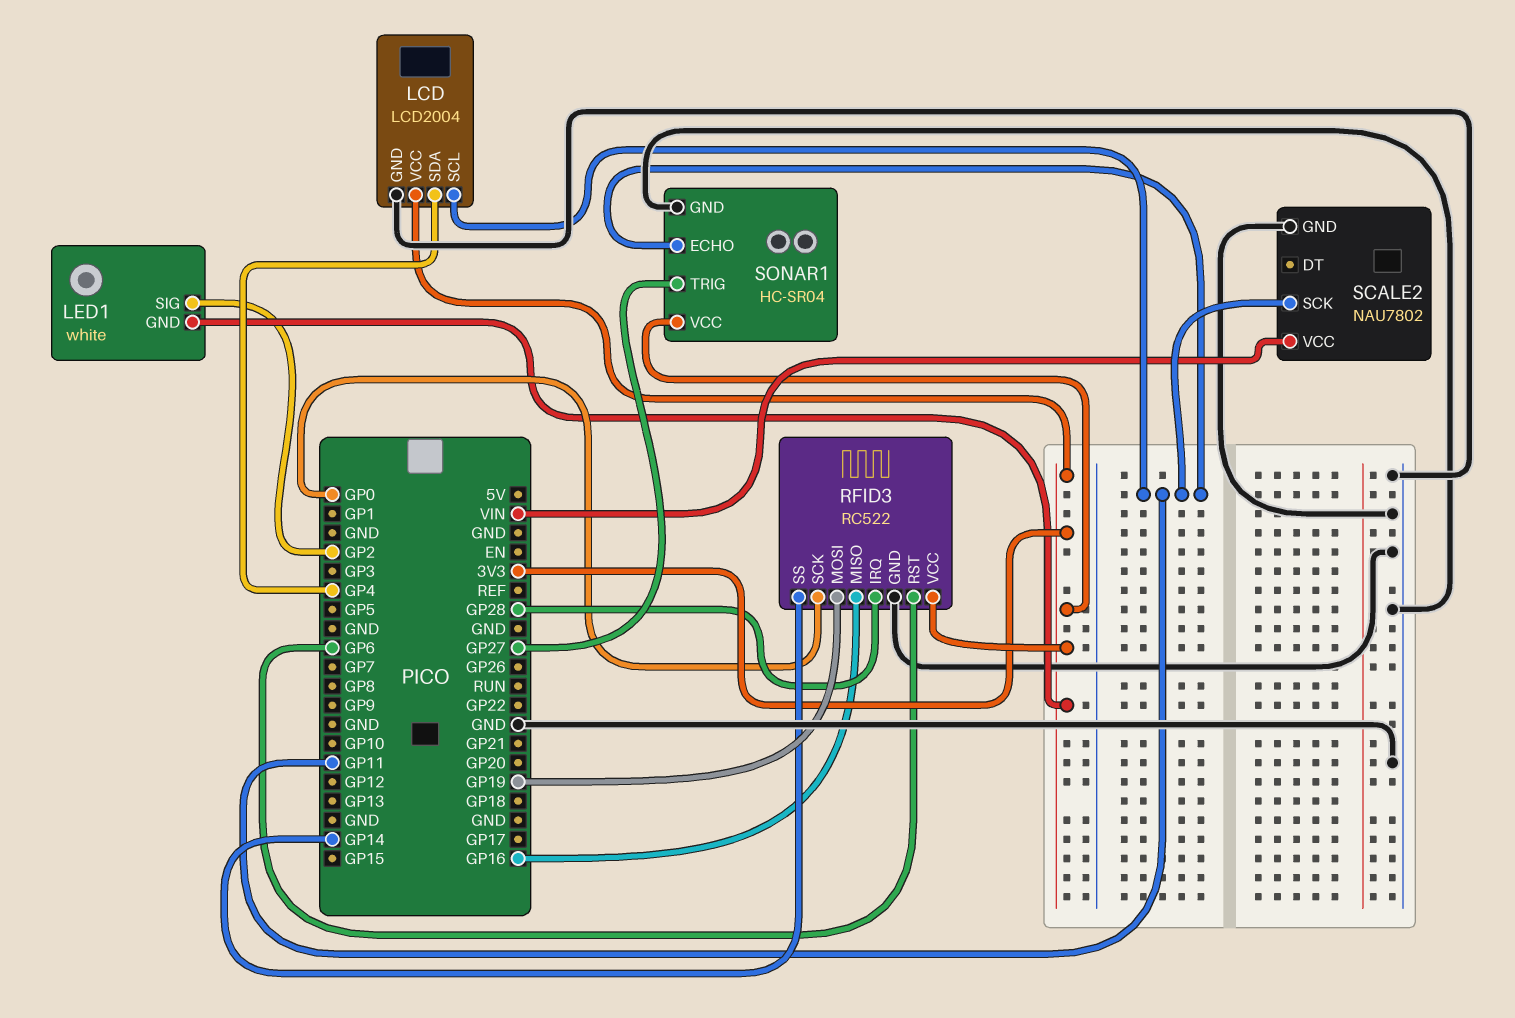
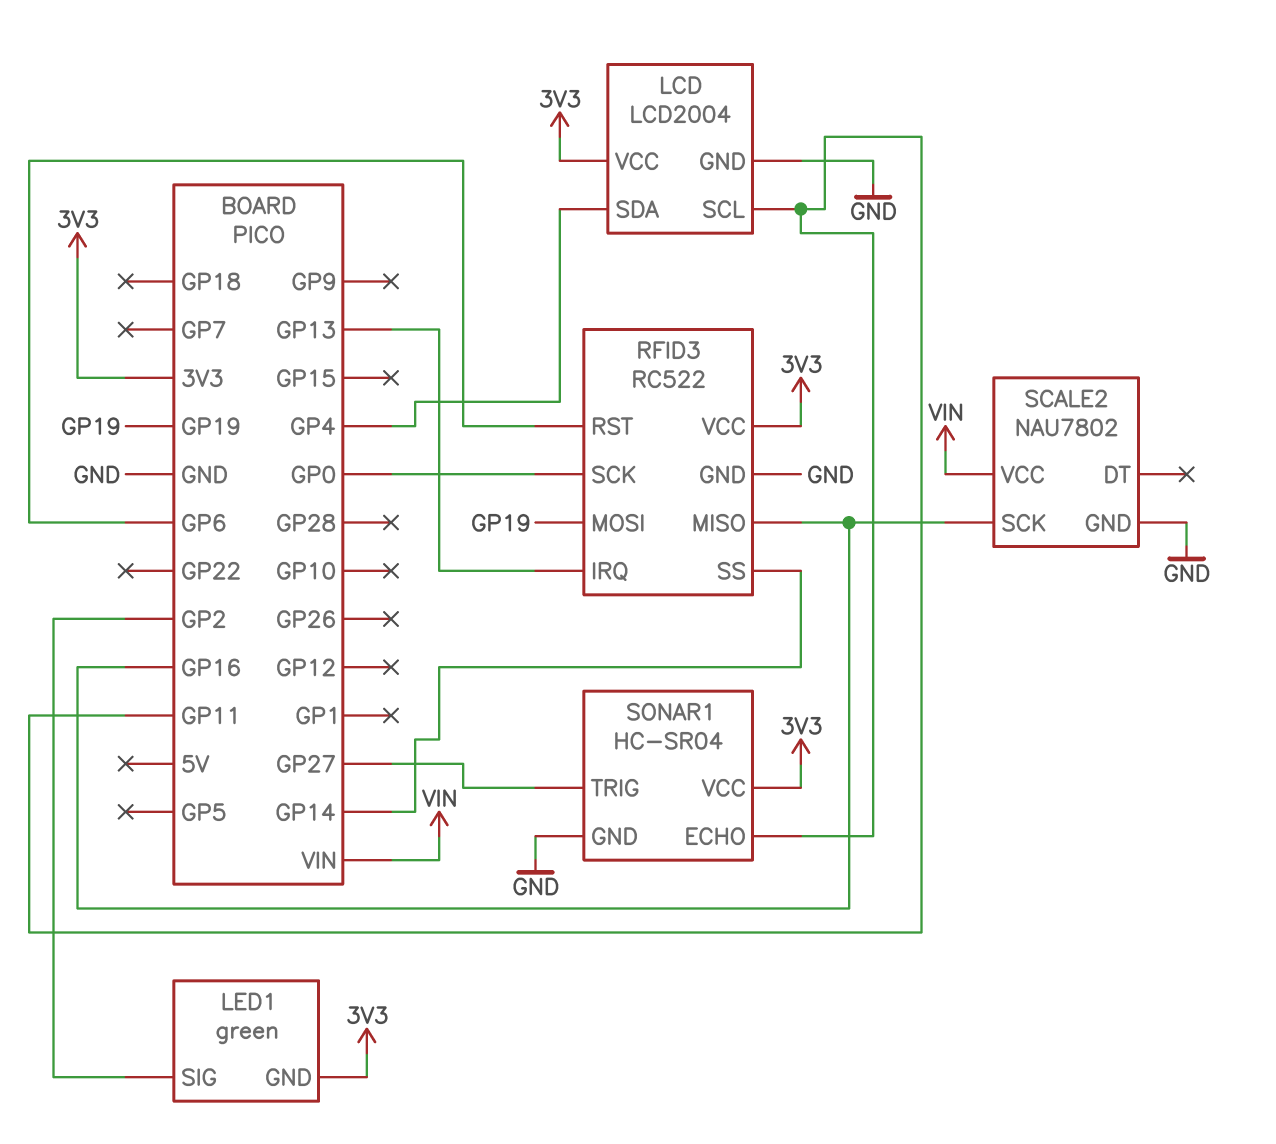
LED1: white -> green
RFID3 pin IRQ: GP28 -> GP13
SCALE2 pin SCK: GP11 -> GP16

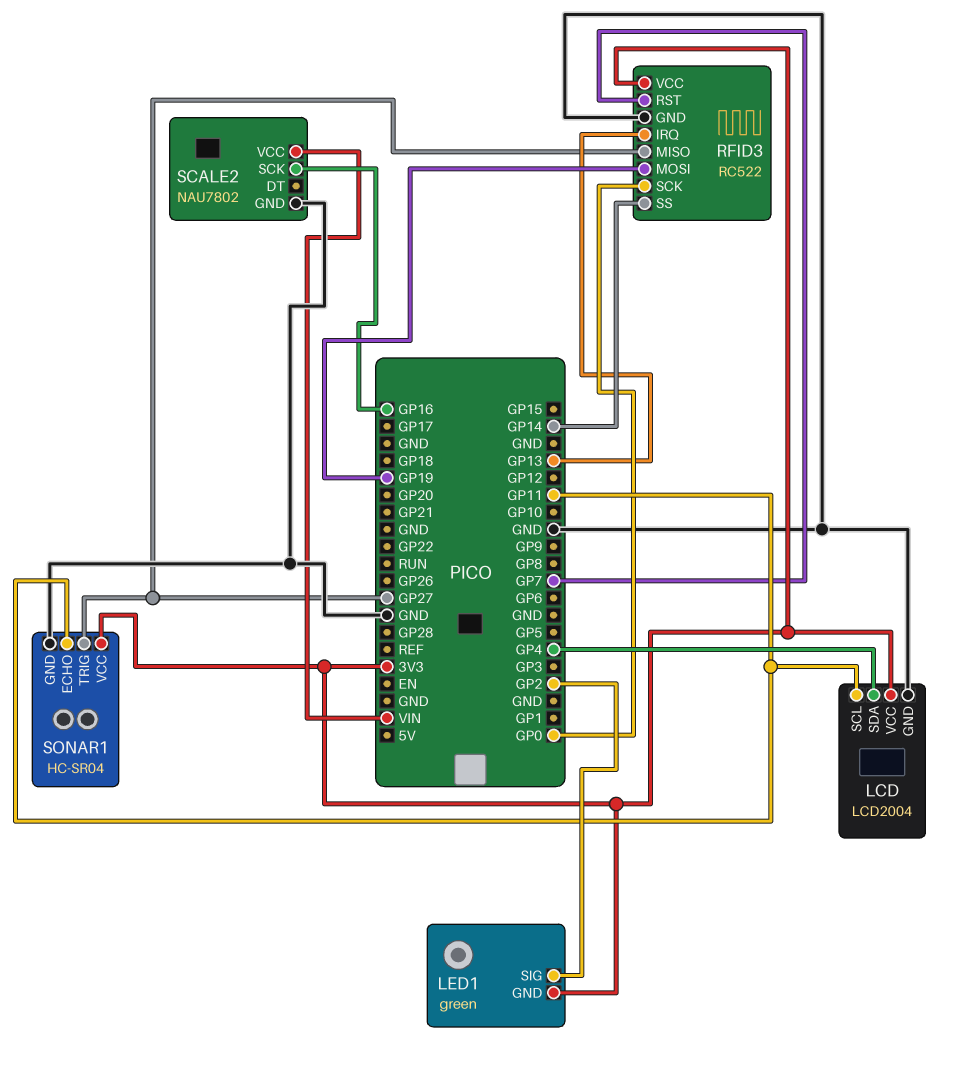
RFID3 pin MISO: GP16 -> GP27
RFID3 pin RST: GP6 -> GP7

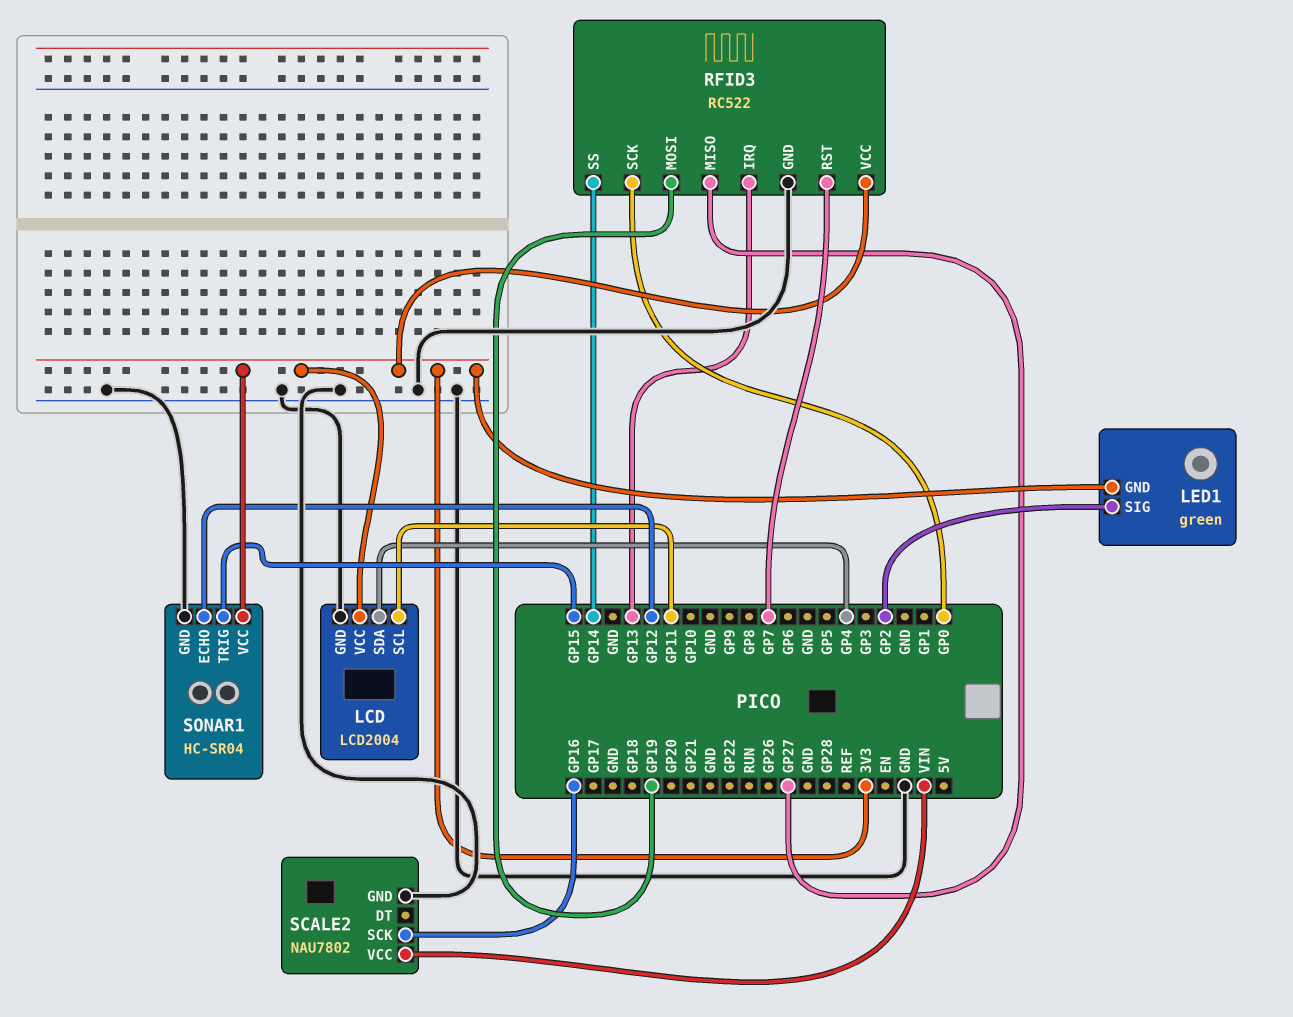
SONAR1 pin ECHO: GP11 -> GP12
SONAR1 pin TRIG: GP27 -> GP15

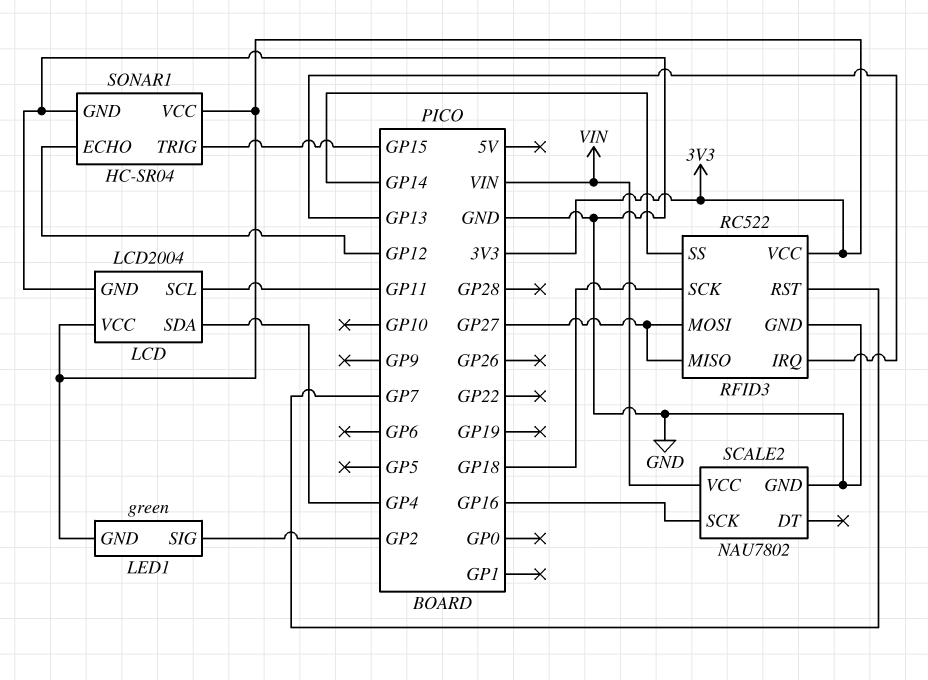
RFID3 pin MOSI: GP19 -> GP27
RFID3 pin SCK: GP0 -> GP18

